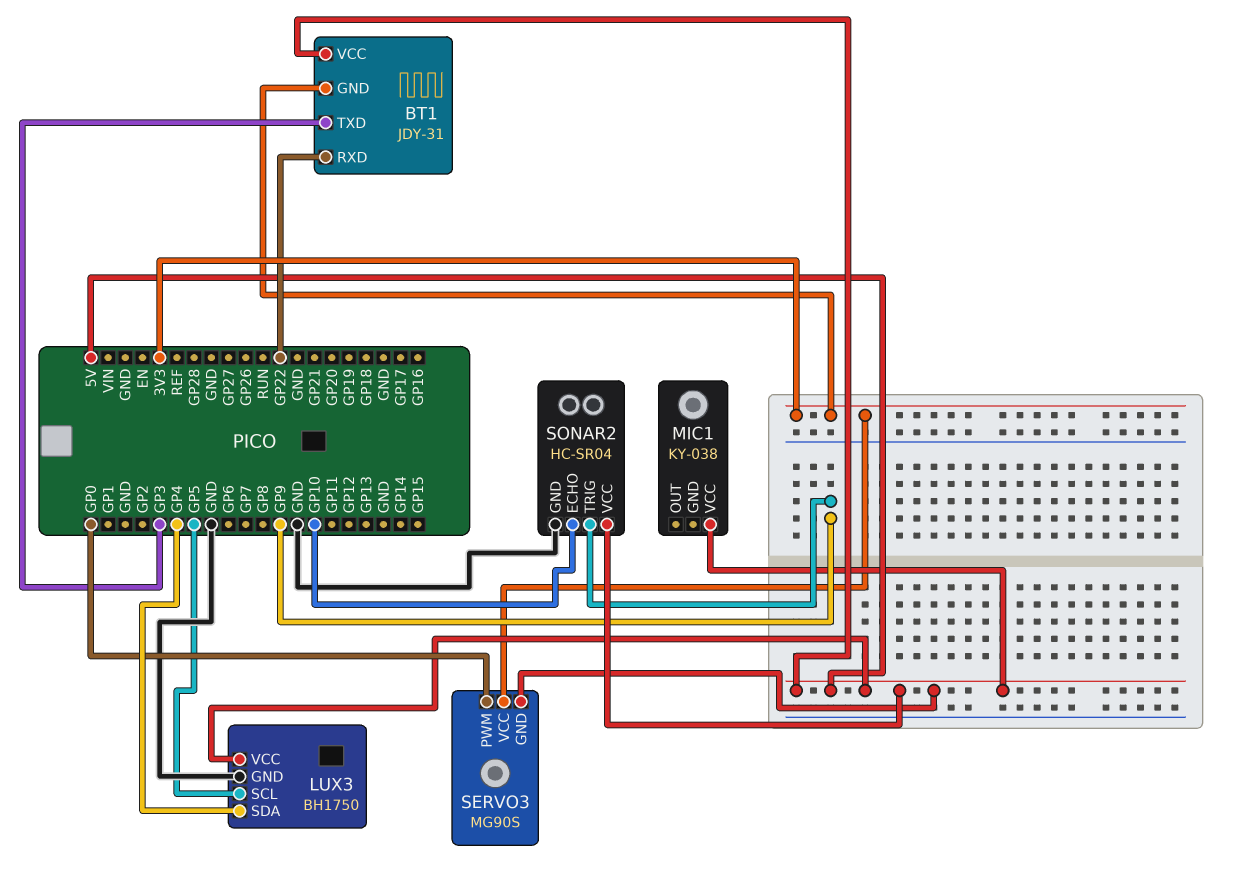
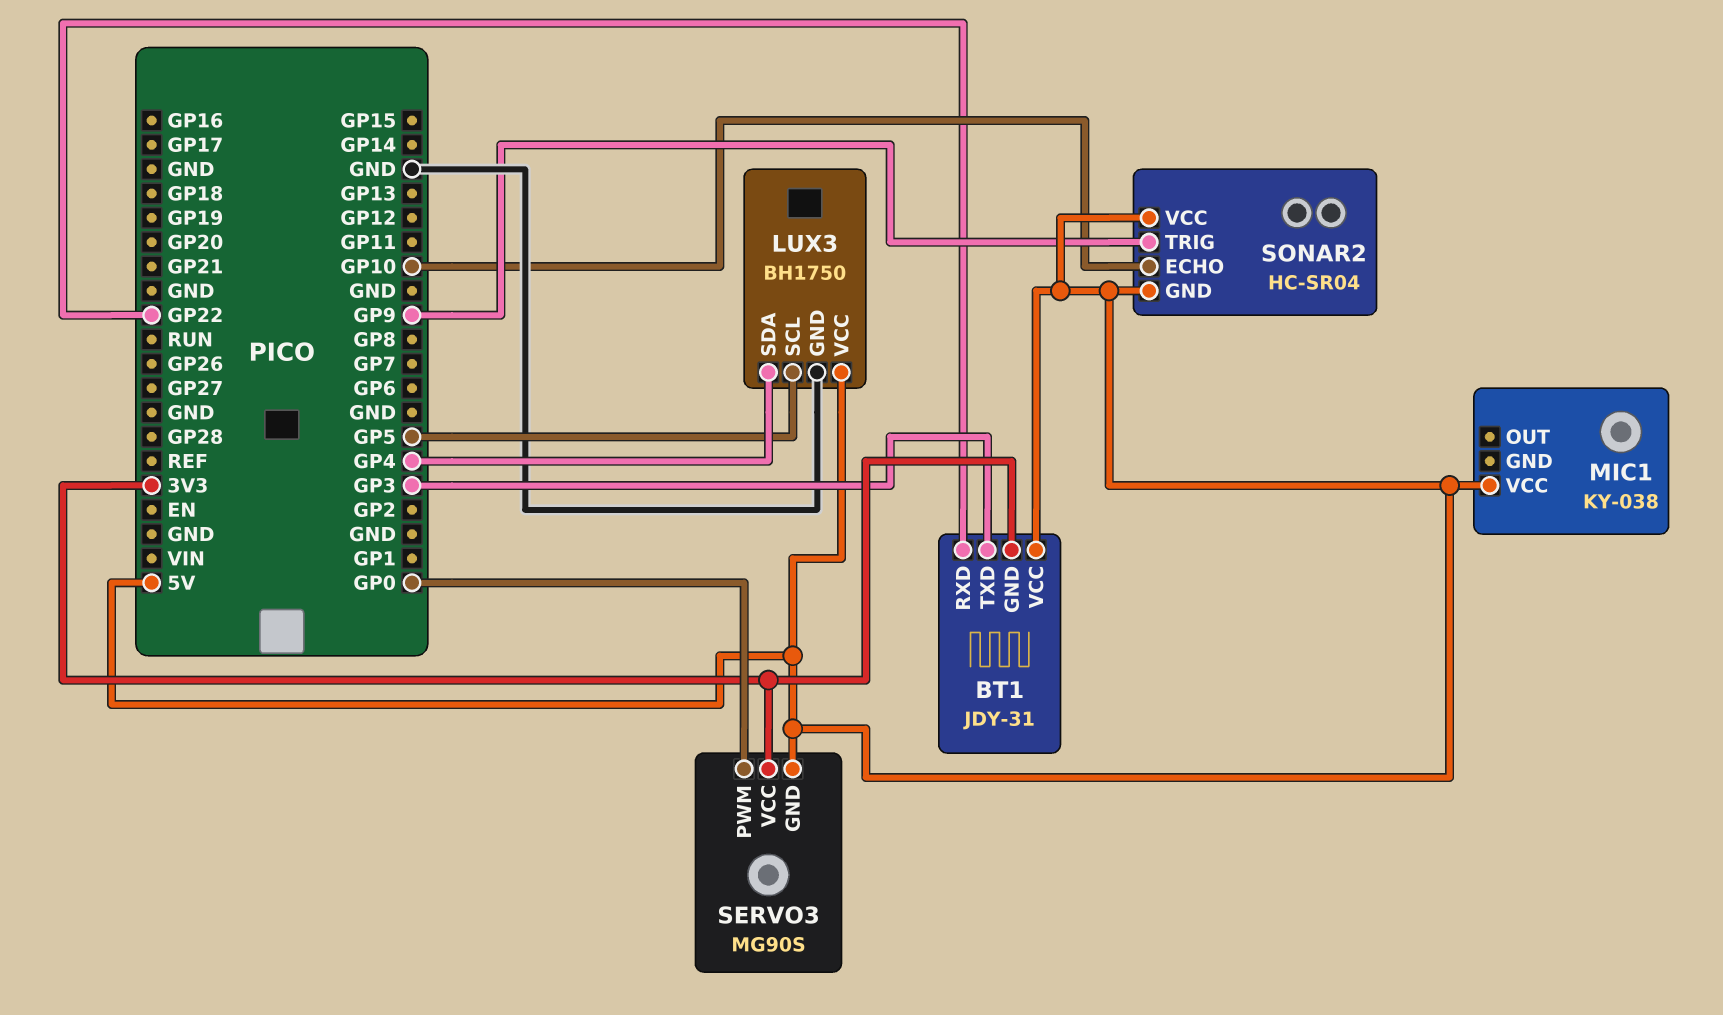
SONAR2 pin GND: GND -> 5V

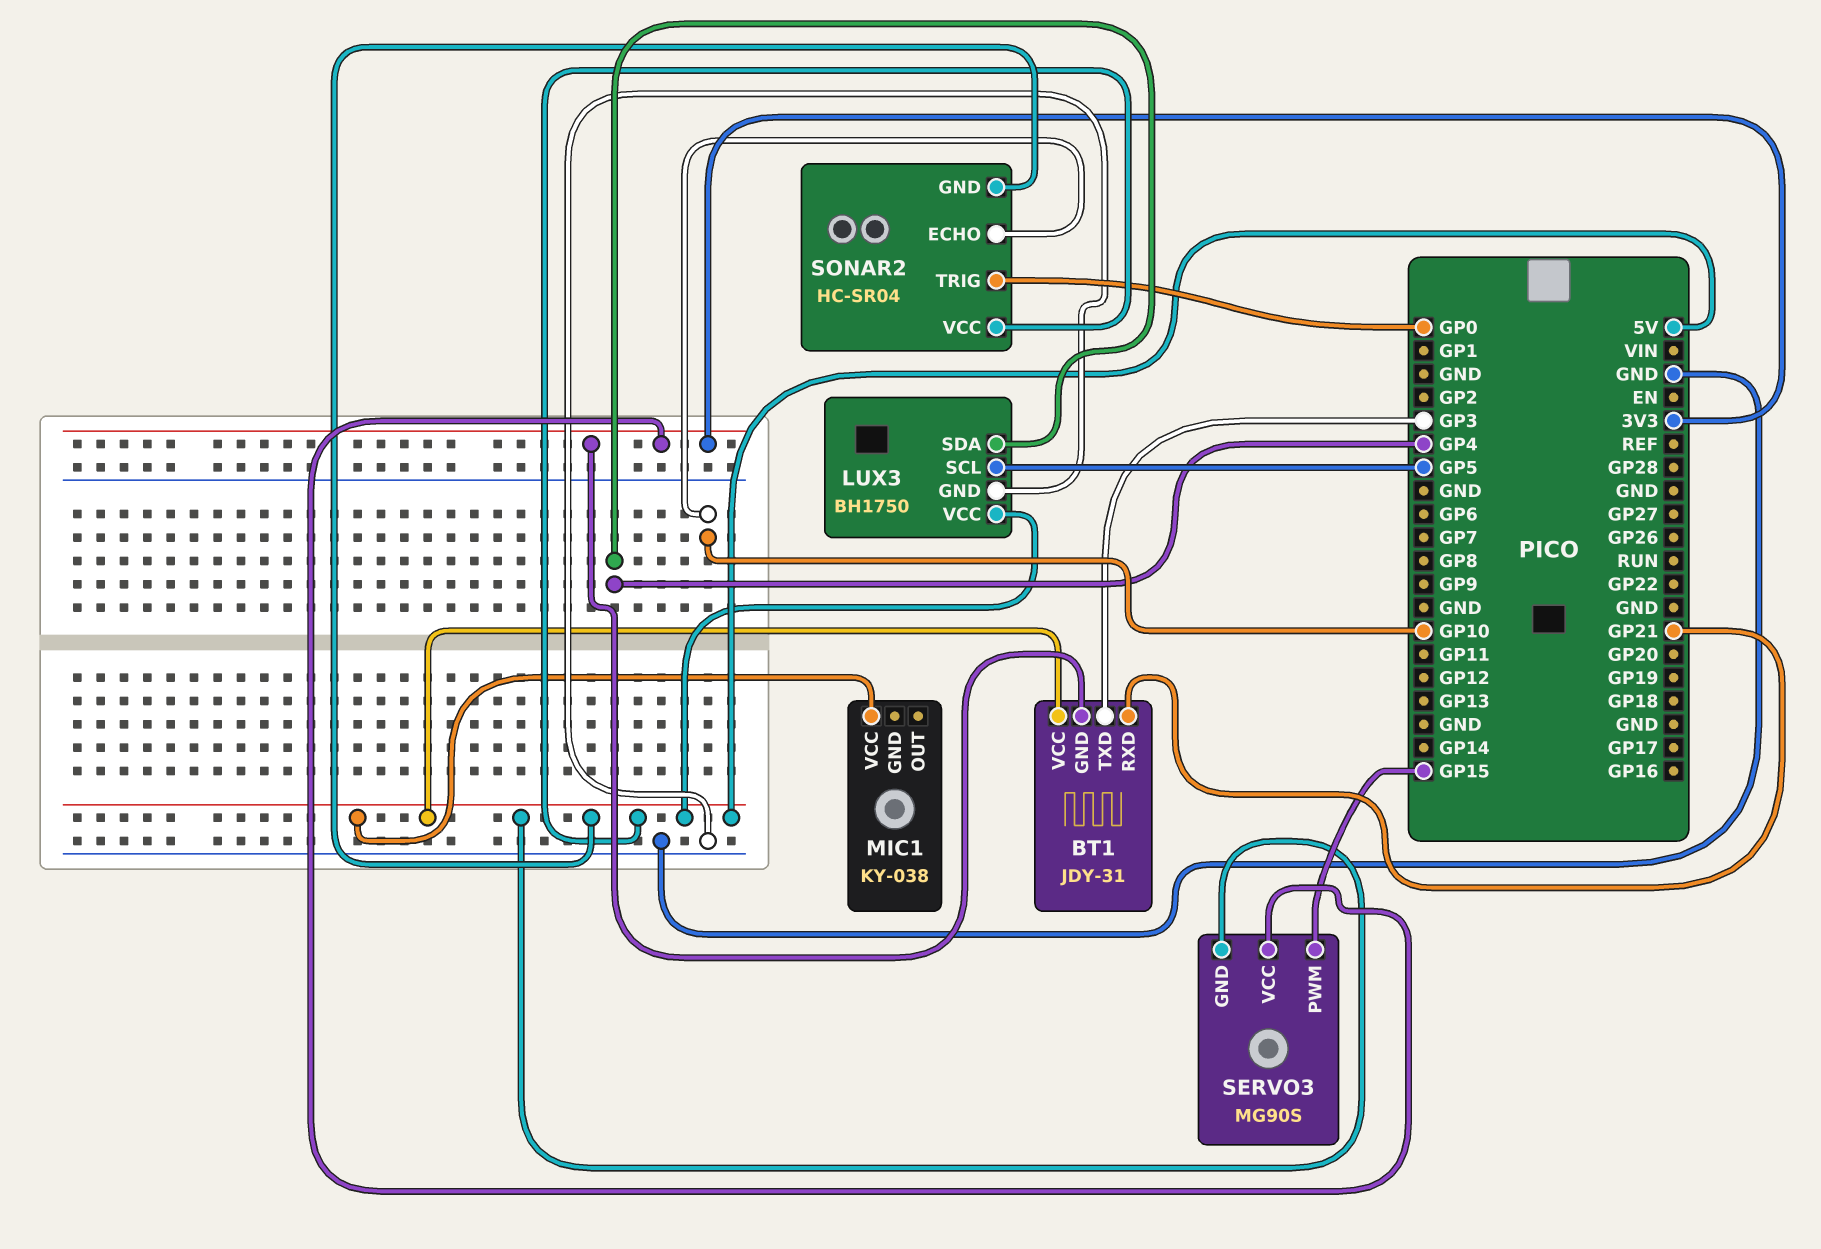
BT1 pin RXD: GP22 -> GP21
SERVO3 pin PWM: GP0 -> GP15
SONAR2 pin TRIG: GP9 -> GP0

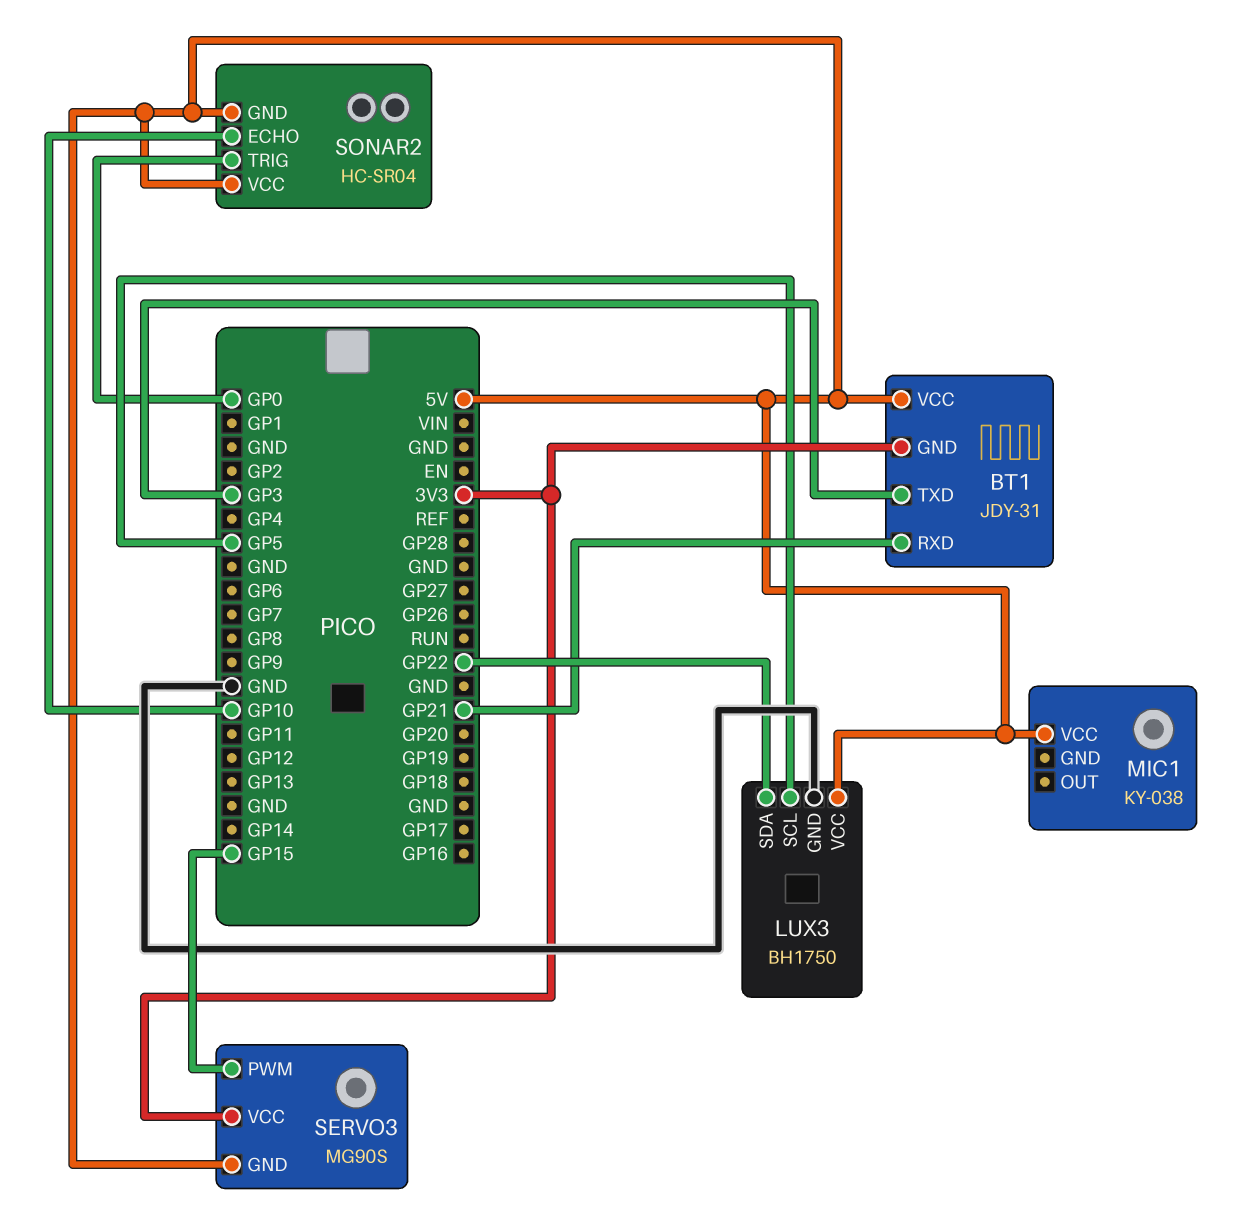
LUX3 pin SDA: GP4 -> GP22

